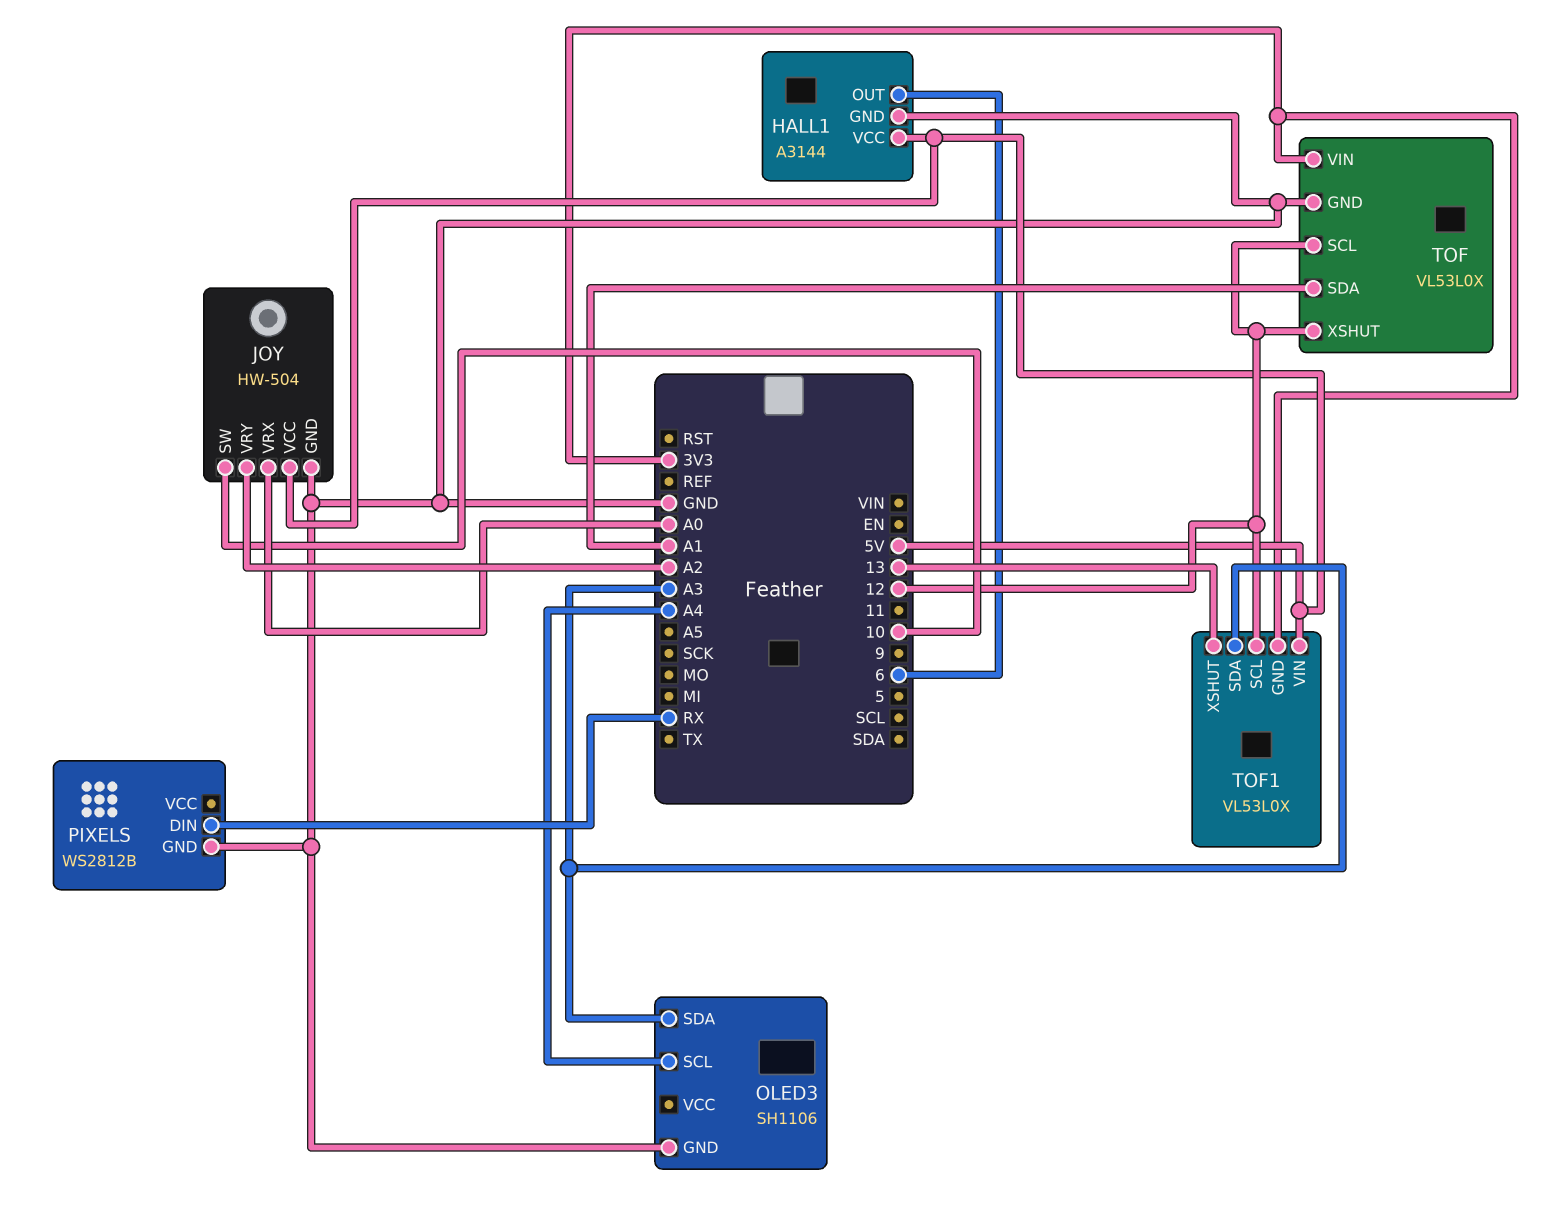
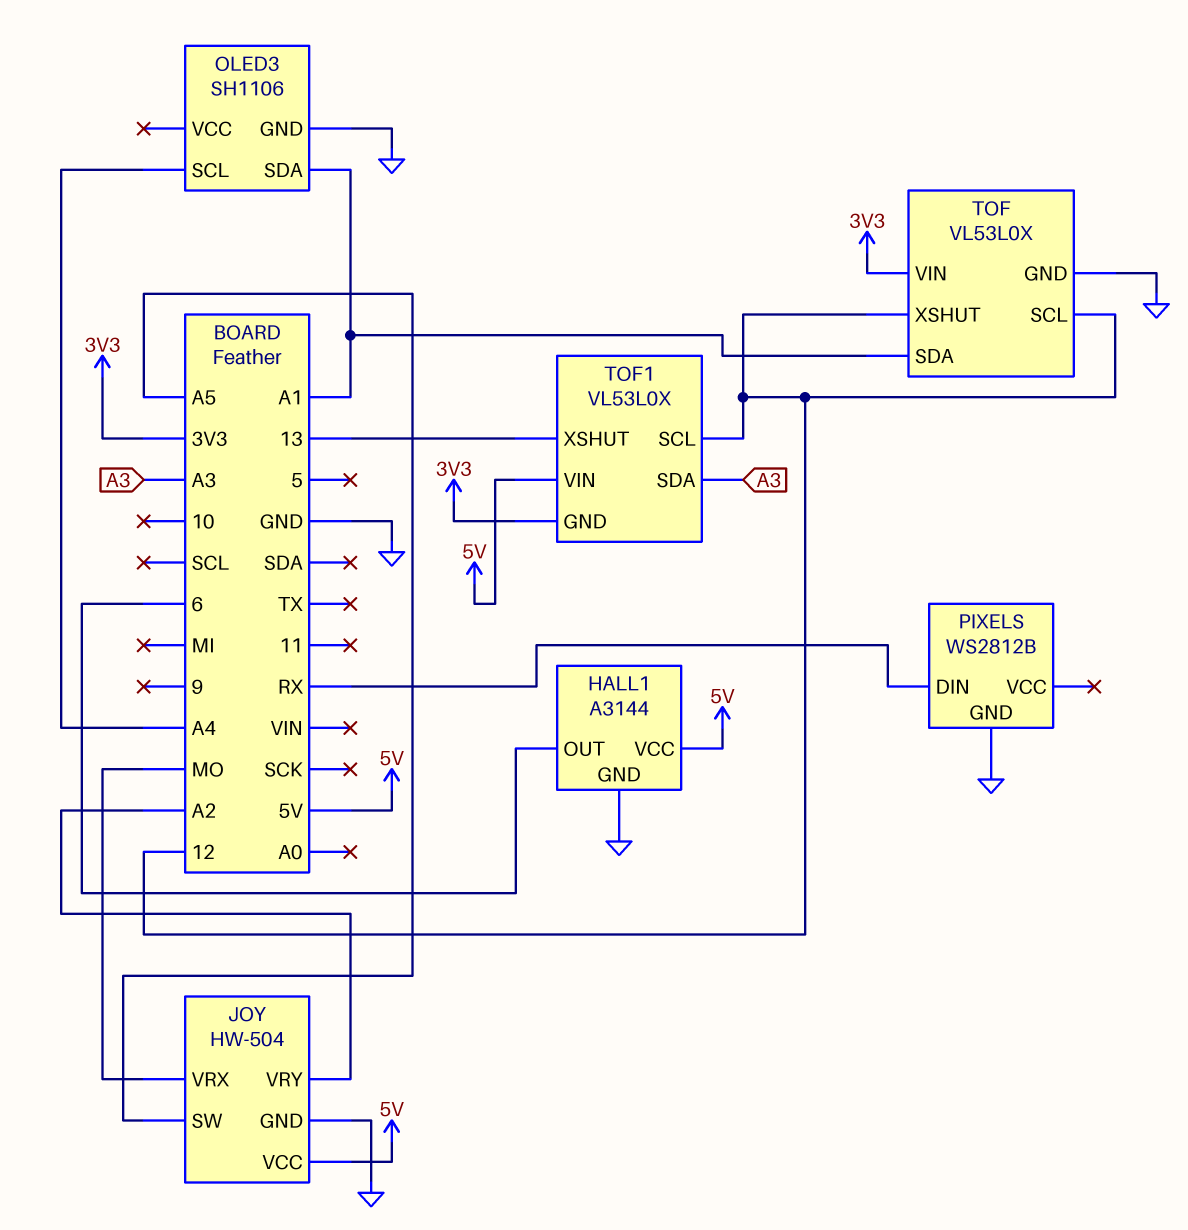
JOY pin SW: 10 -> A5
JOY pin VRX: A0 -> MO
OLED3 pin SDA: A3 -> A1

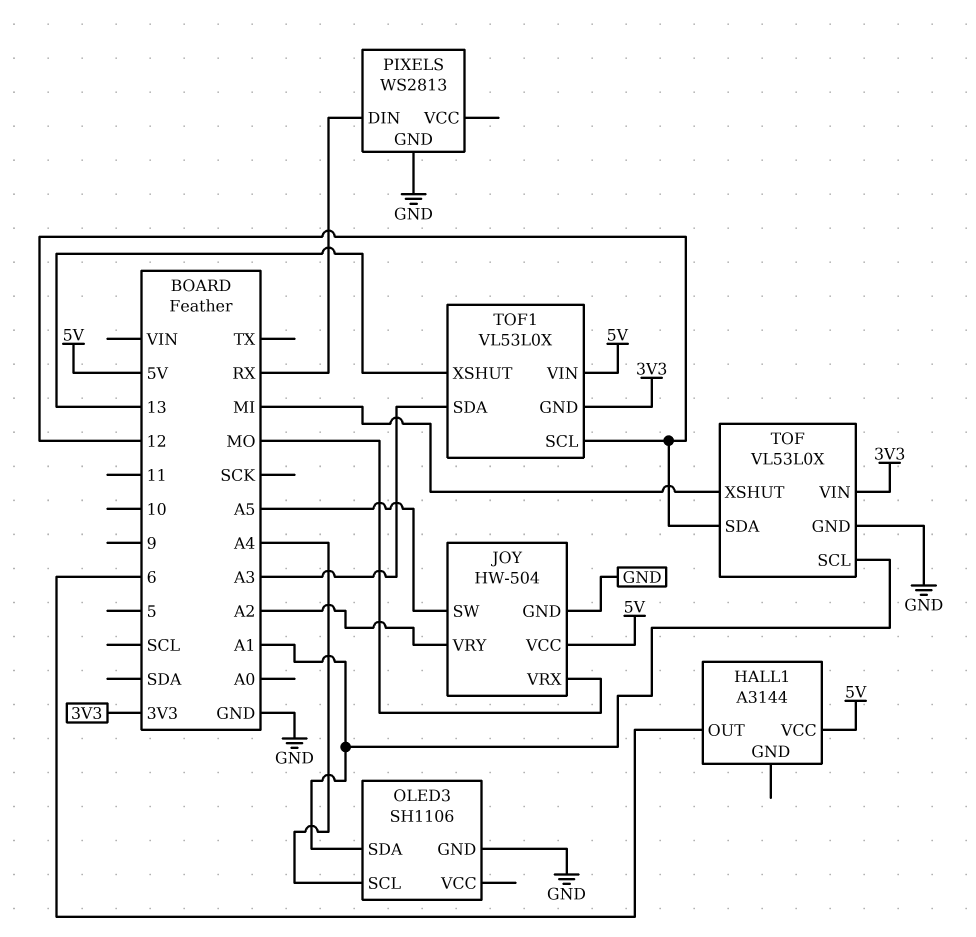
HALL1 pin GND: GND -> none
PIXELS: WS2812B -> WS2813
TOF pin SCL: 12 -> A1
TOF pin SDA: A1 -> 12
TOF pin XSHUT: 12 -> MI

